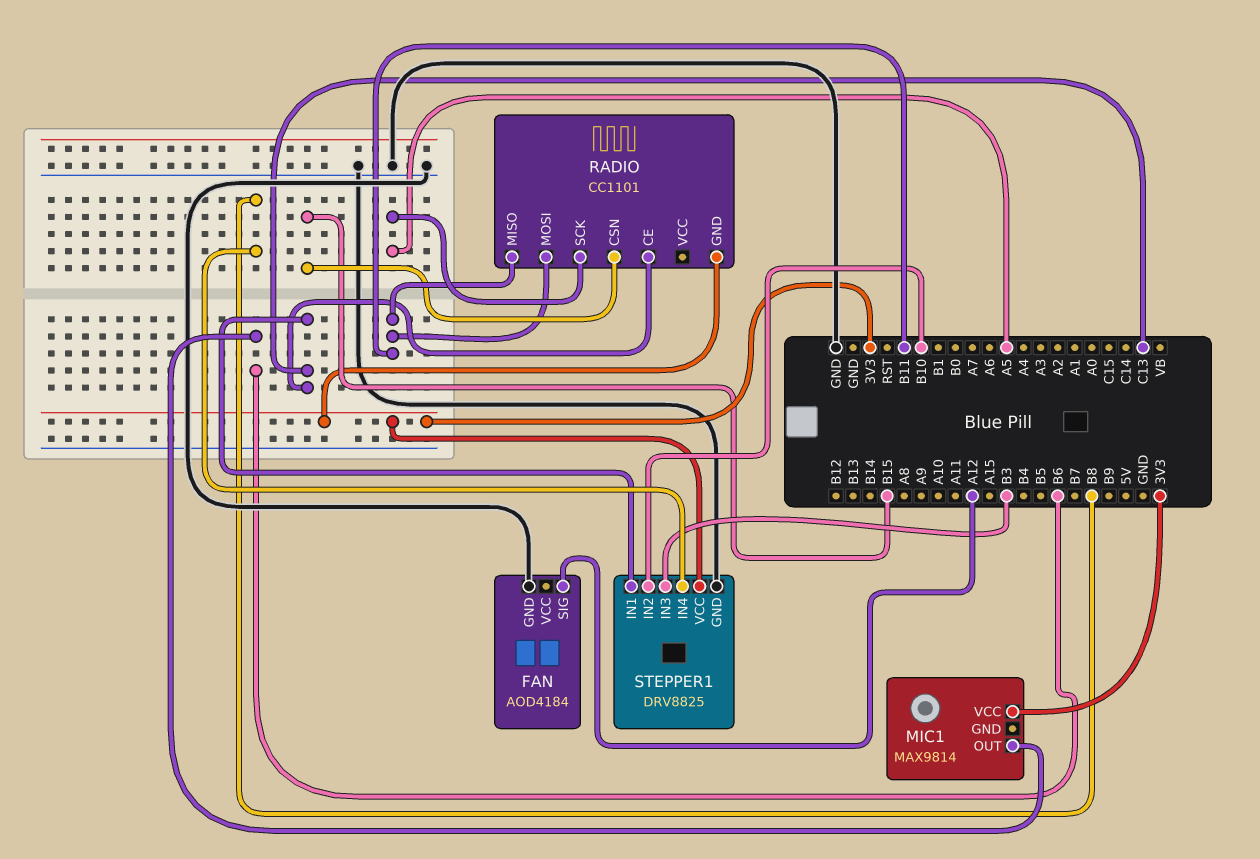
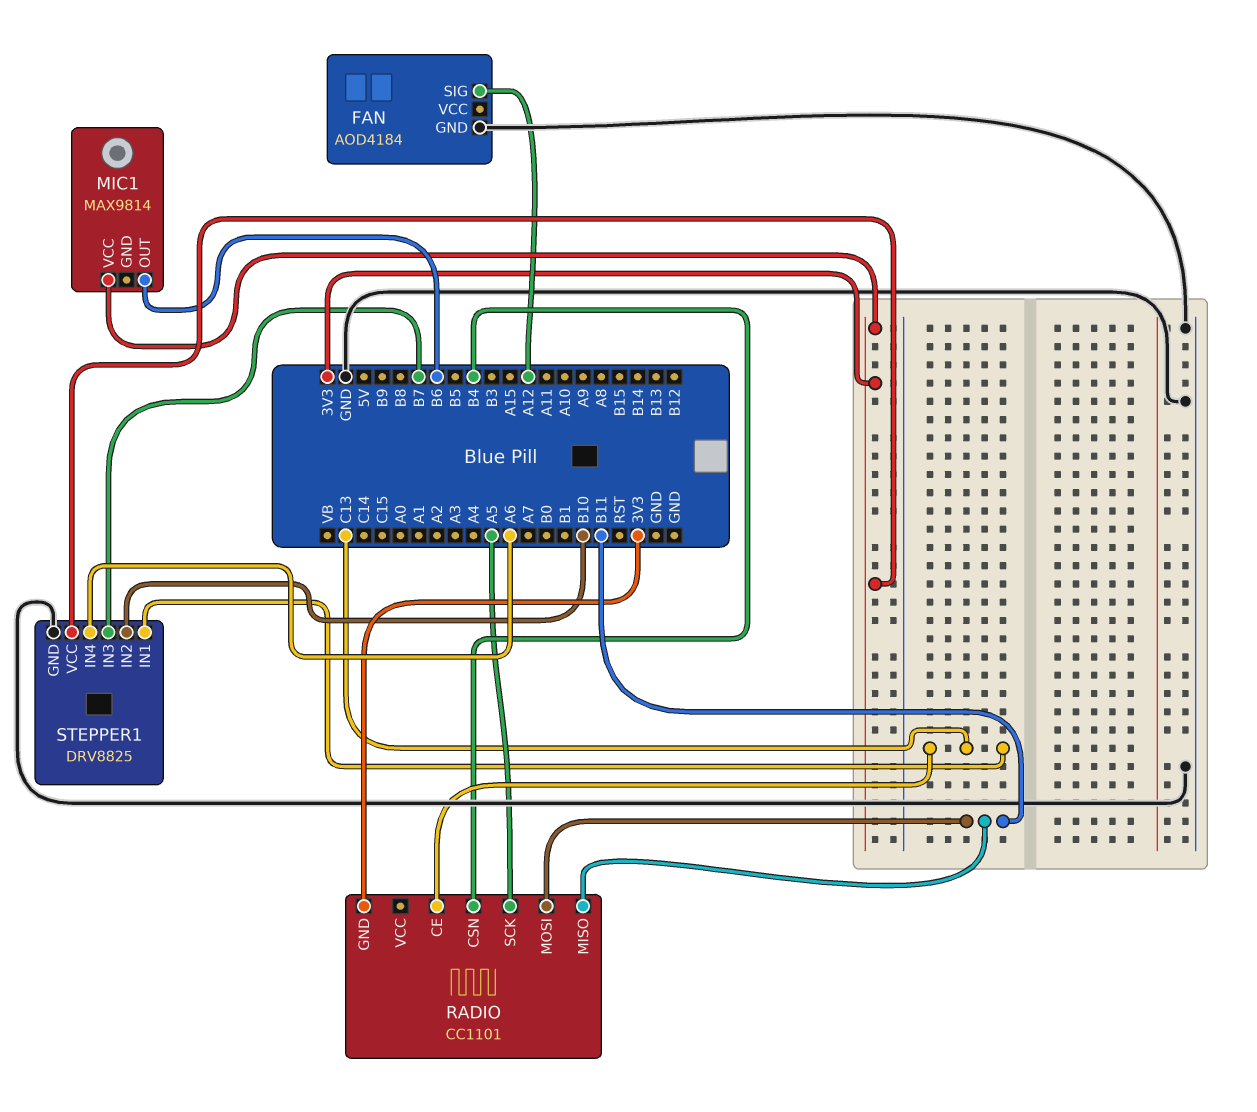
RADIO pin CSN: B15 -> B4
STEPPER1 pin IN3: B3 -> B7
STEPPER1 pin IN4: B8 -> A6

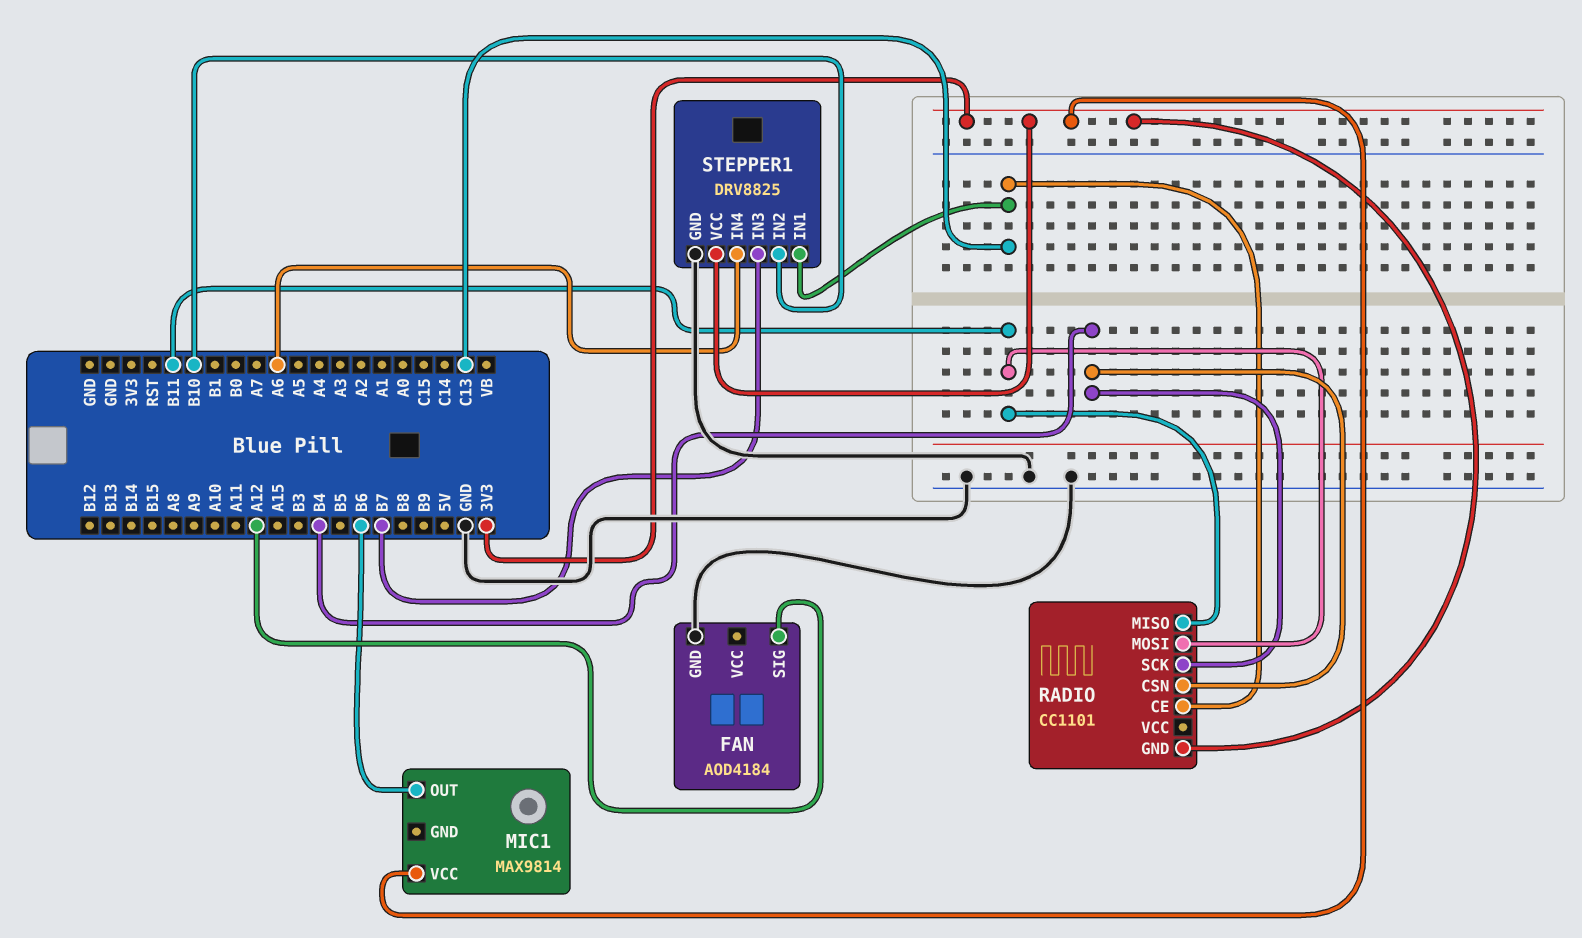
RADIO pin SCK: A5 -> B4

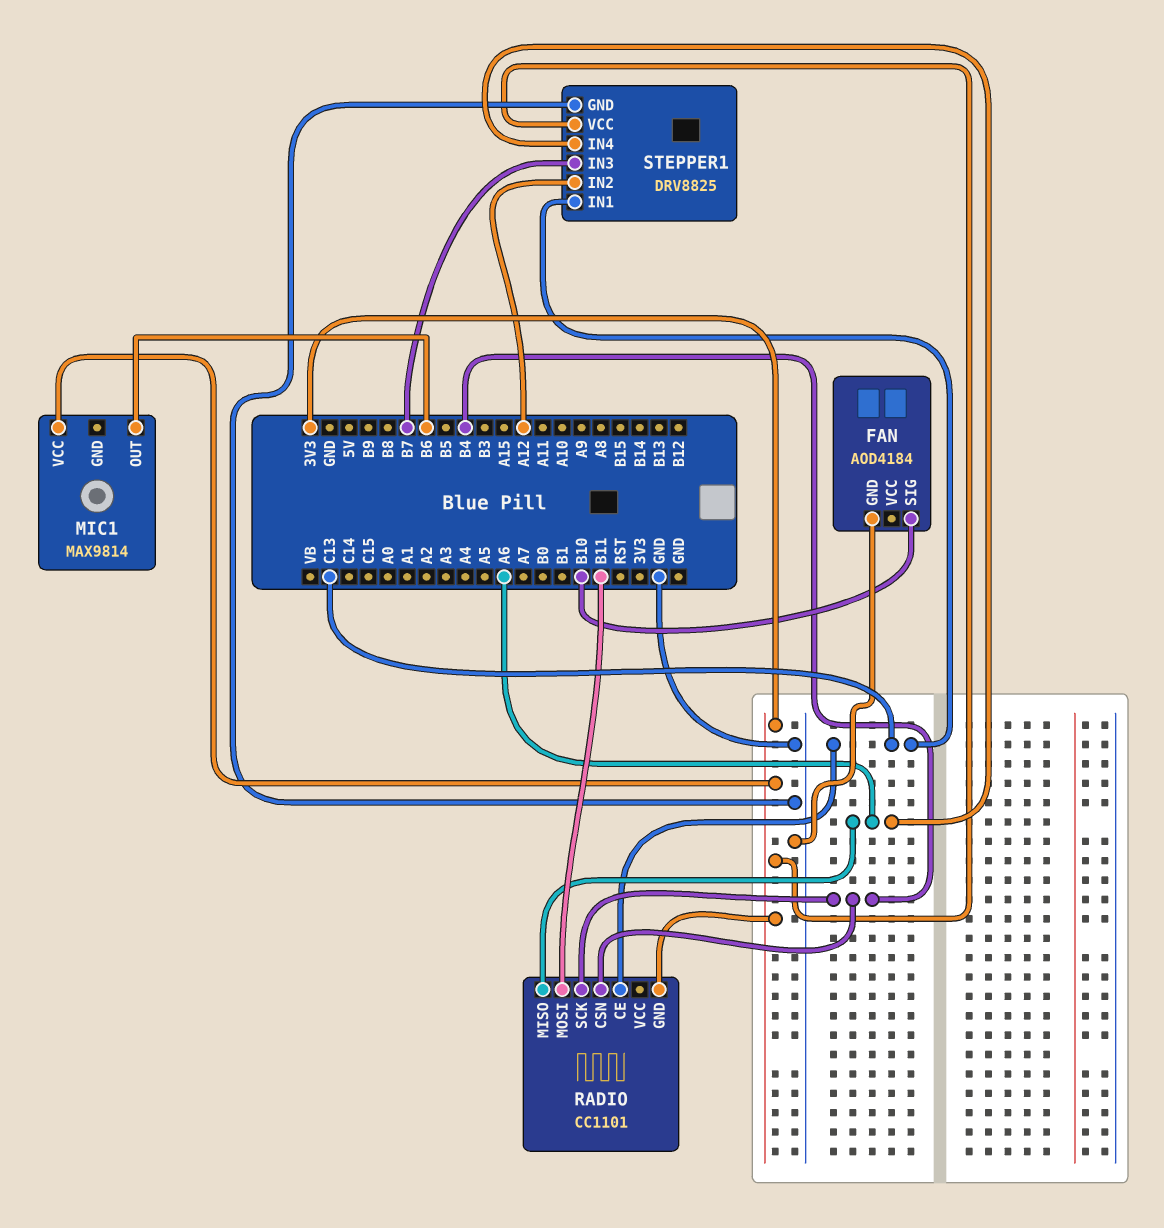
FAN pin SIG: A12 -> B10
RADIO pin MISO: B11 -> A6
STEPPER1 pin IN2: B10 -> A12

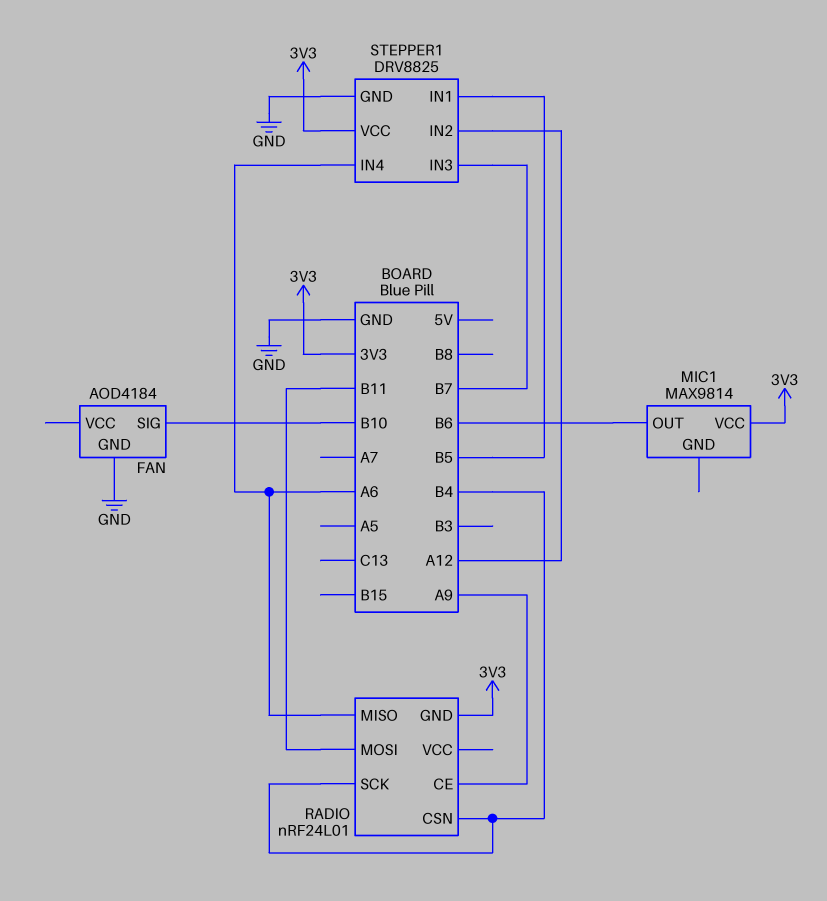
RADIO: CC1101 -> nRF24L01
RADIO pin CE: C13 -> A9
STEPPER1 pin IN1: C13 -> B5

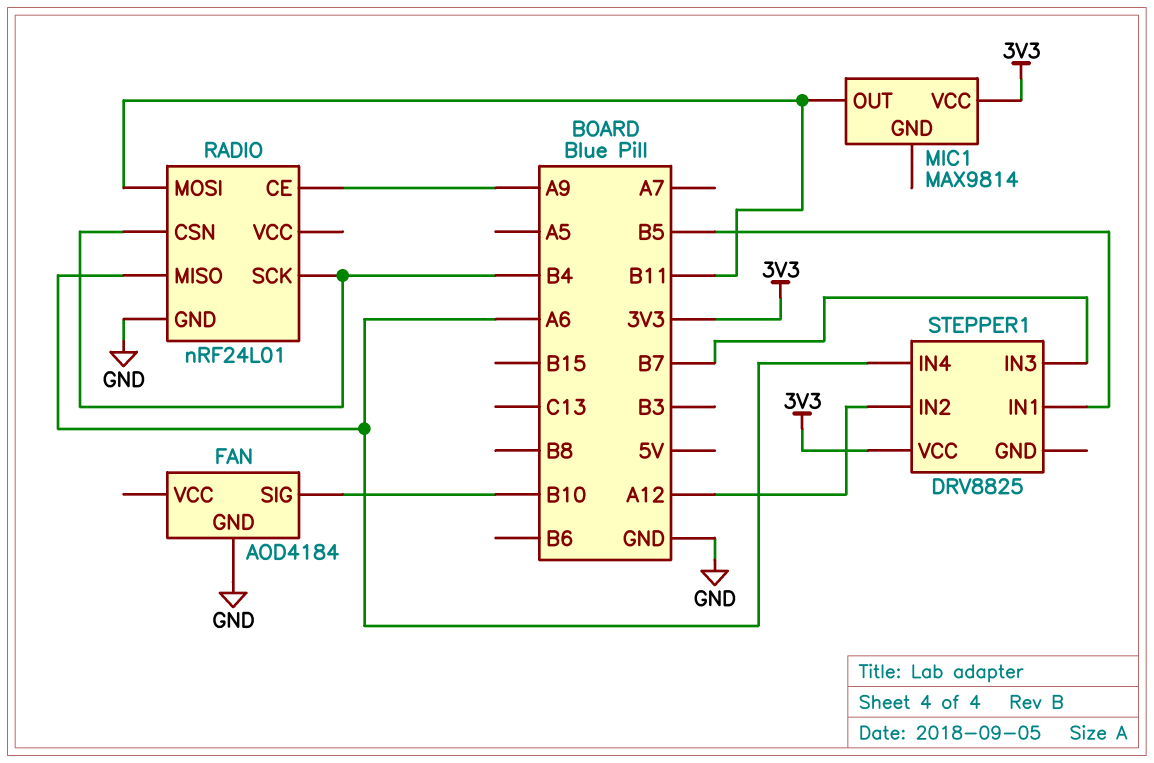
MIC1 pin OUT: B6 -> B11
RADIO pin GND: 3V3 -> GND
STEPPER1 pin GND: GND -> none

